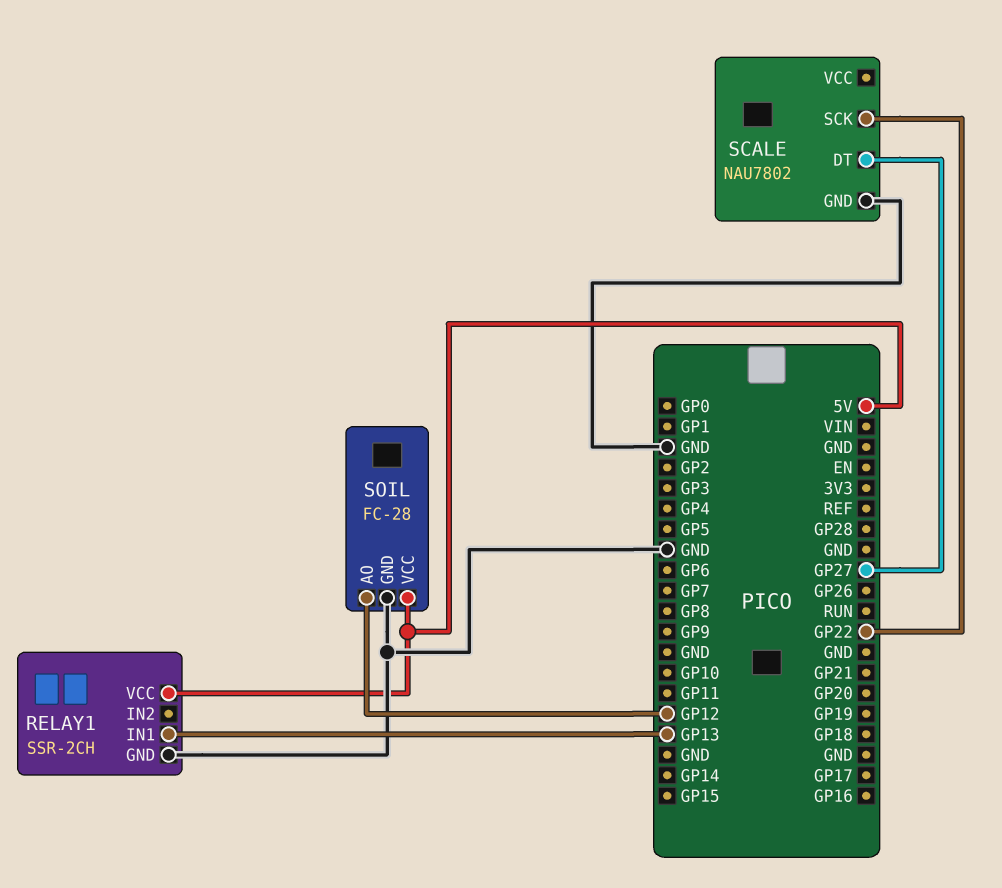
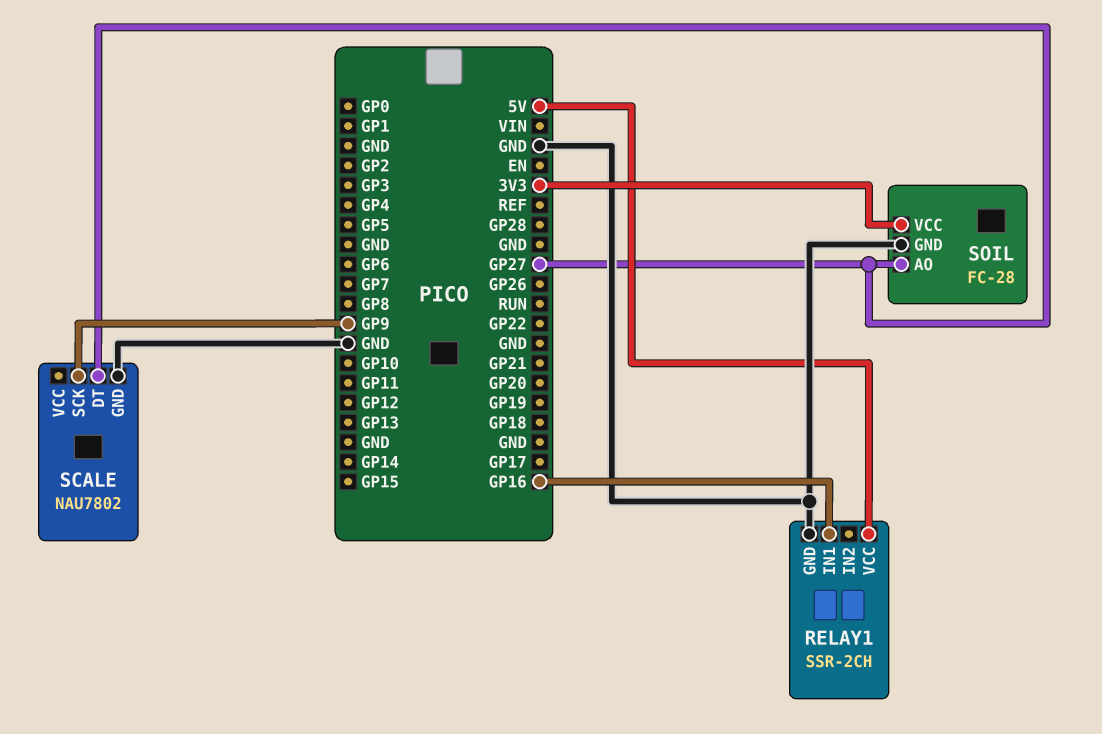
RELAY1 pin IN1: GP13 -> GP16
SCALE pin SCK: GP22 -> GP9
SOIL pin AO: GP12 -> GP27
SOIL pin VCC: 5V -> 3V3

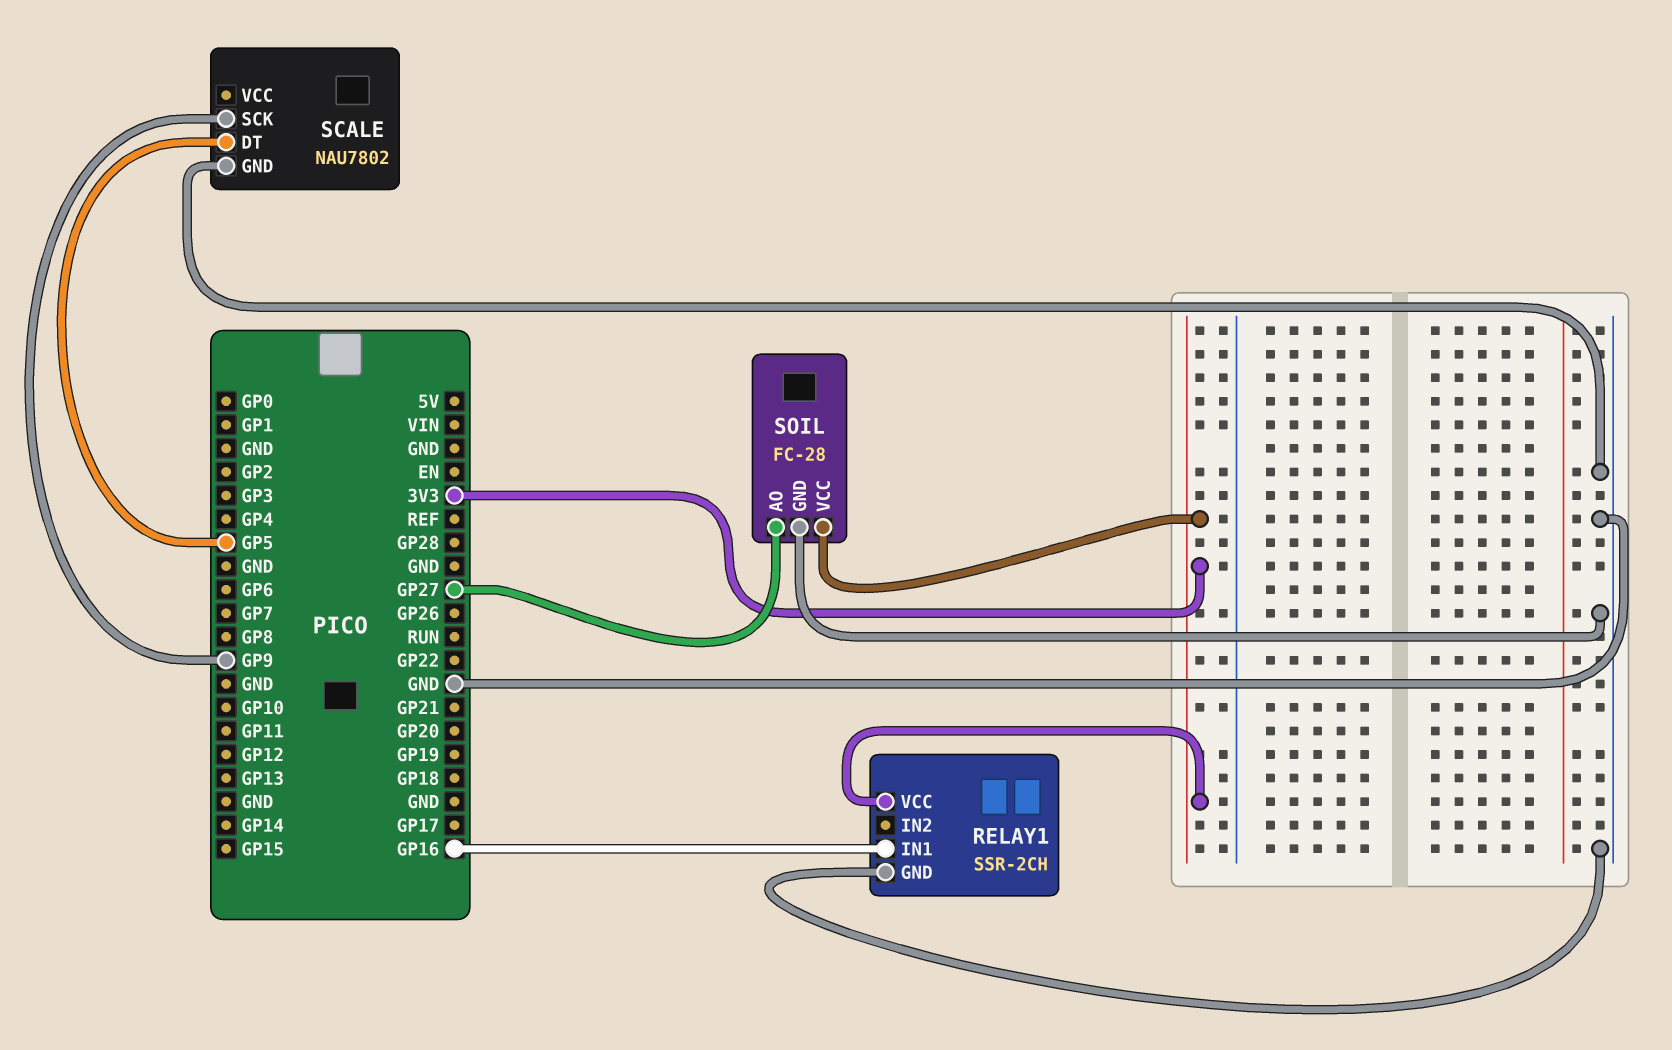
RELAY1 pin VCC: 5V -> 3V3
SCALE pin DT: GP27 -> GP5

